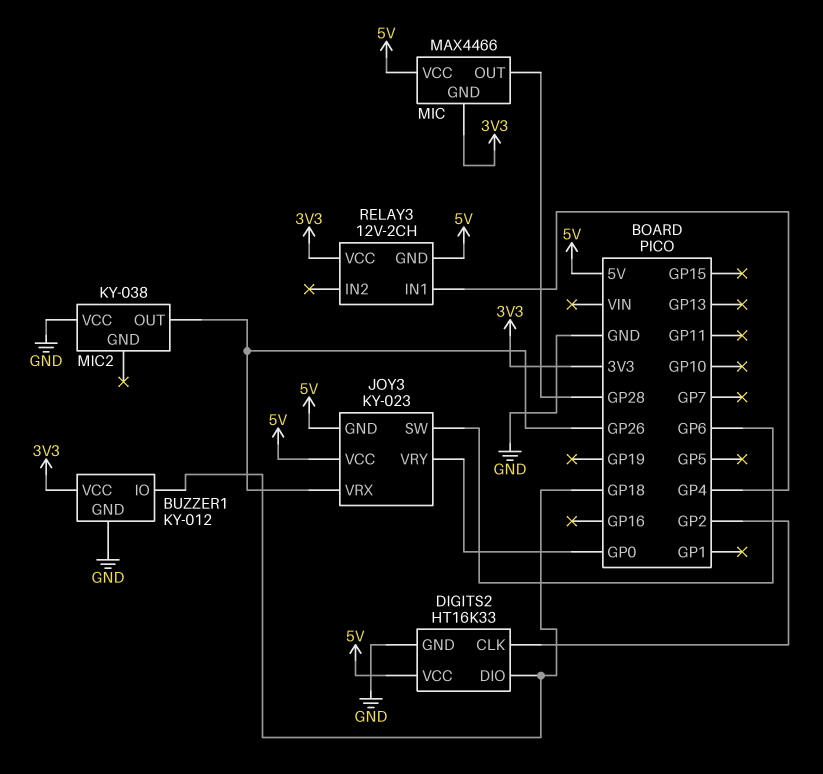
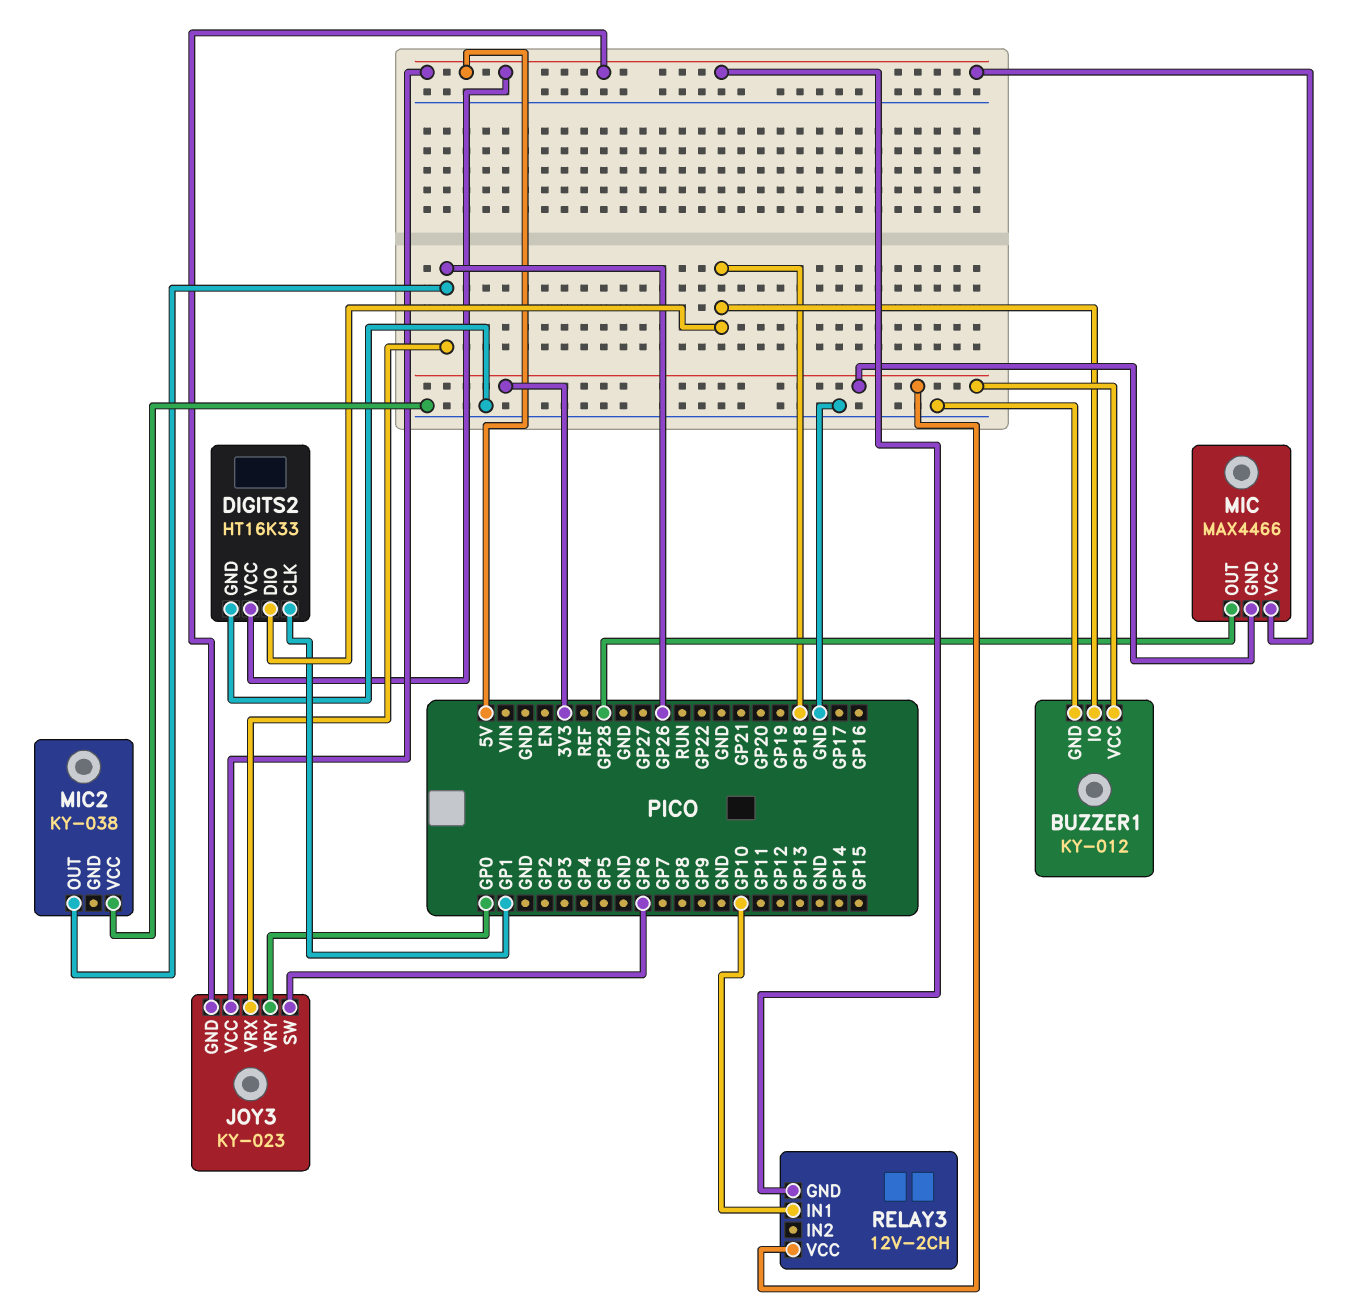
DIGITS2 pin CLK: GP2 -> GP1
RELAY3 pin IN1: GP4 -> GP10

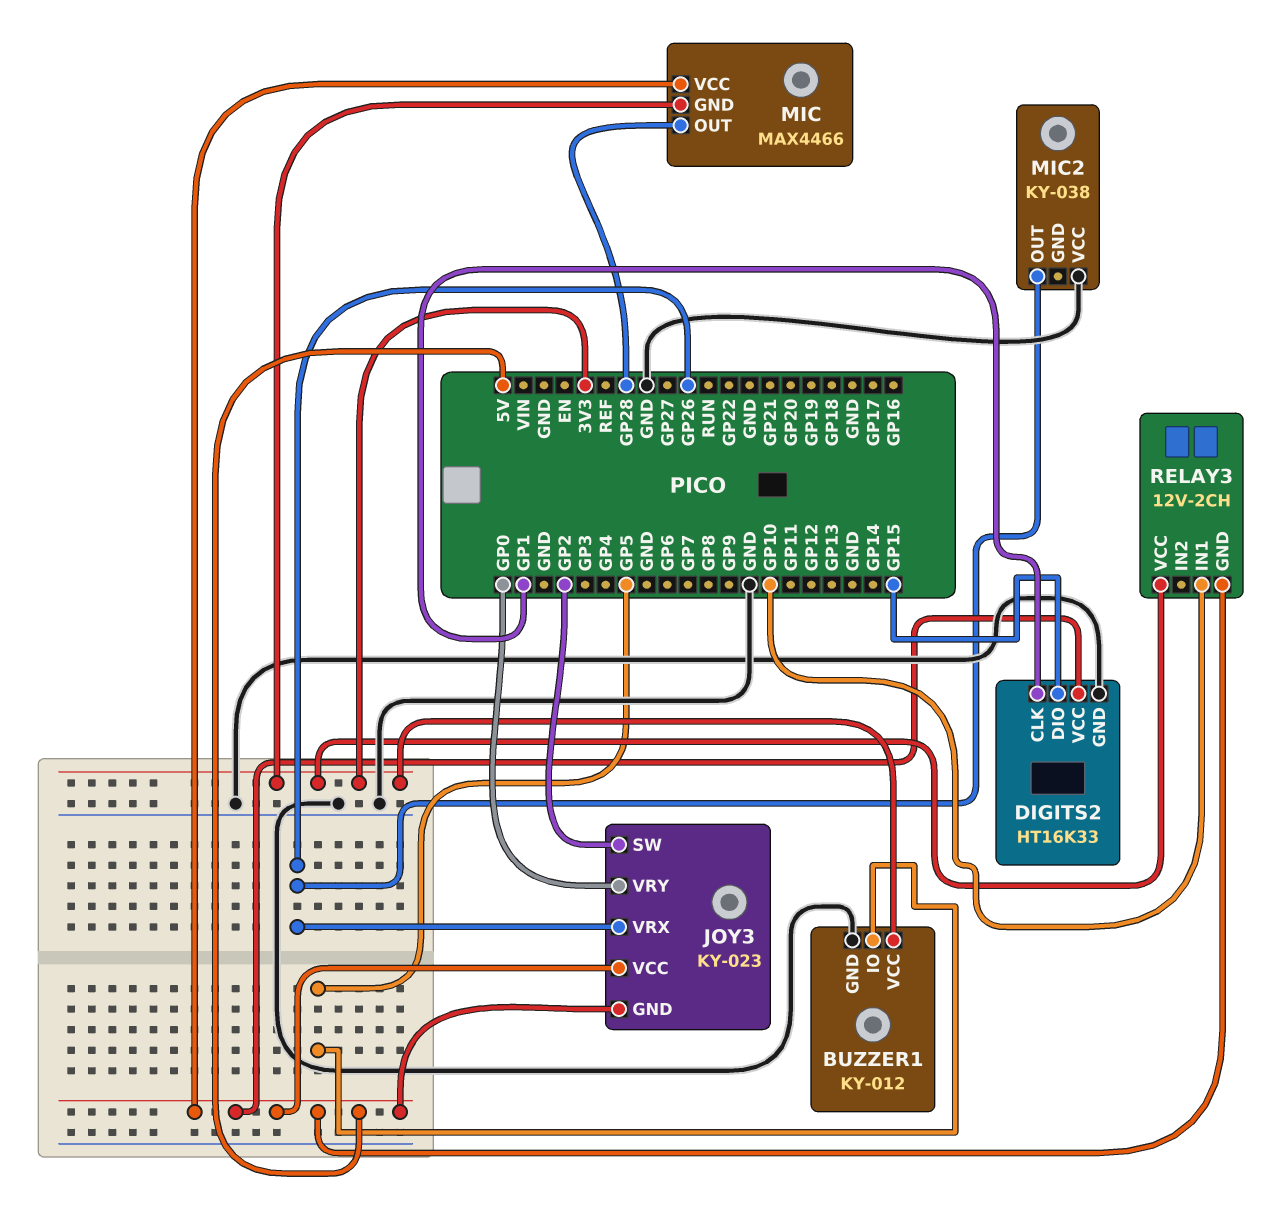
BUZZER1 pin IO: GP18 -> GP5
DIGITS2 pin DIO: GP18 -> GP15
JOY3 pin SW: GP6 -> GP2

